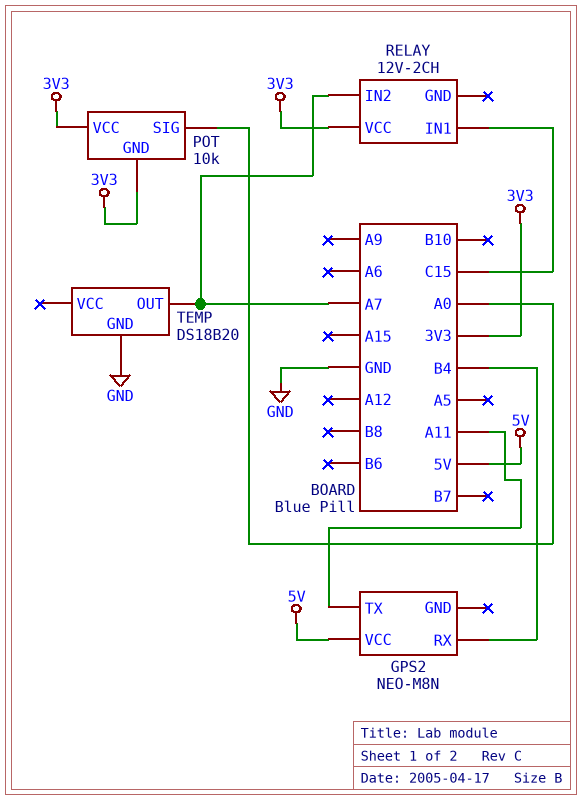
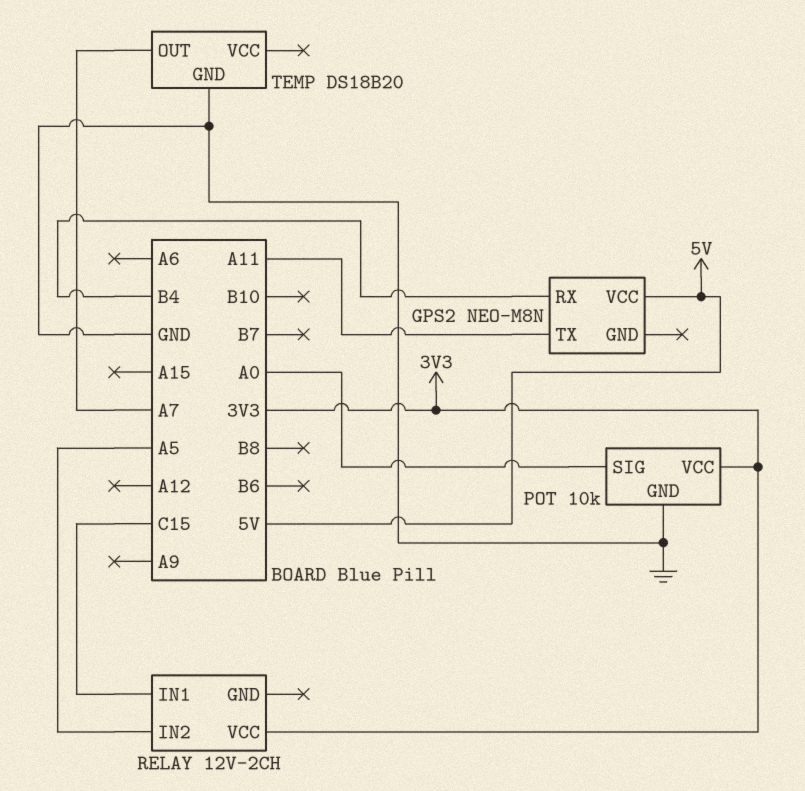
POT pin GND: 3V3 -> GND
RELAY pin IN2: A7 -> A5

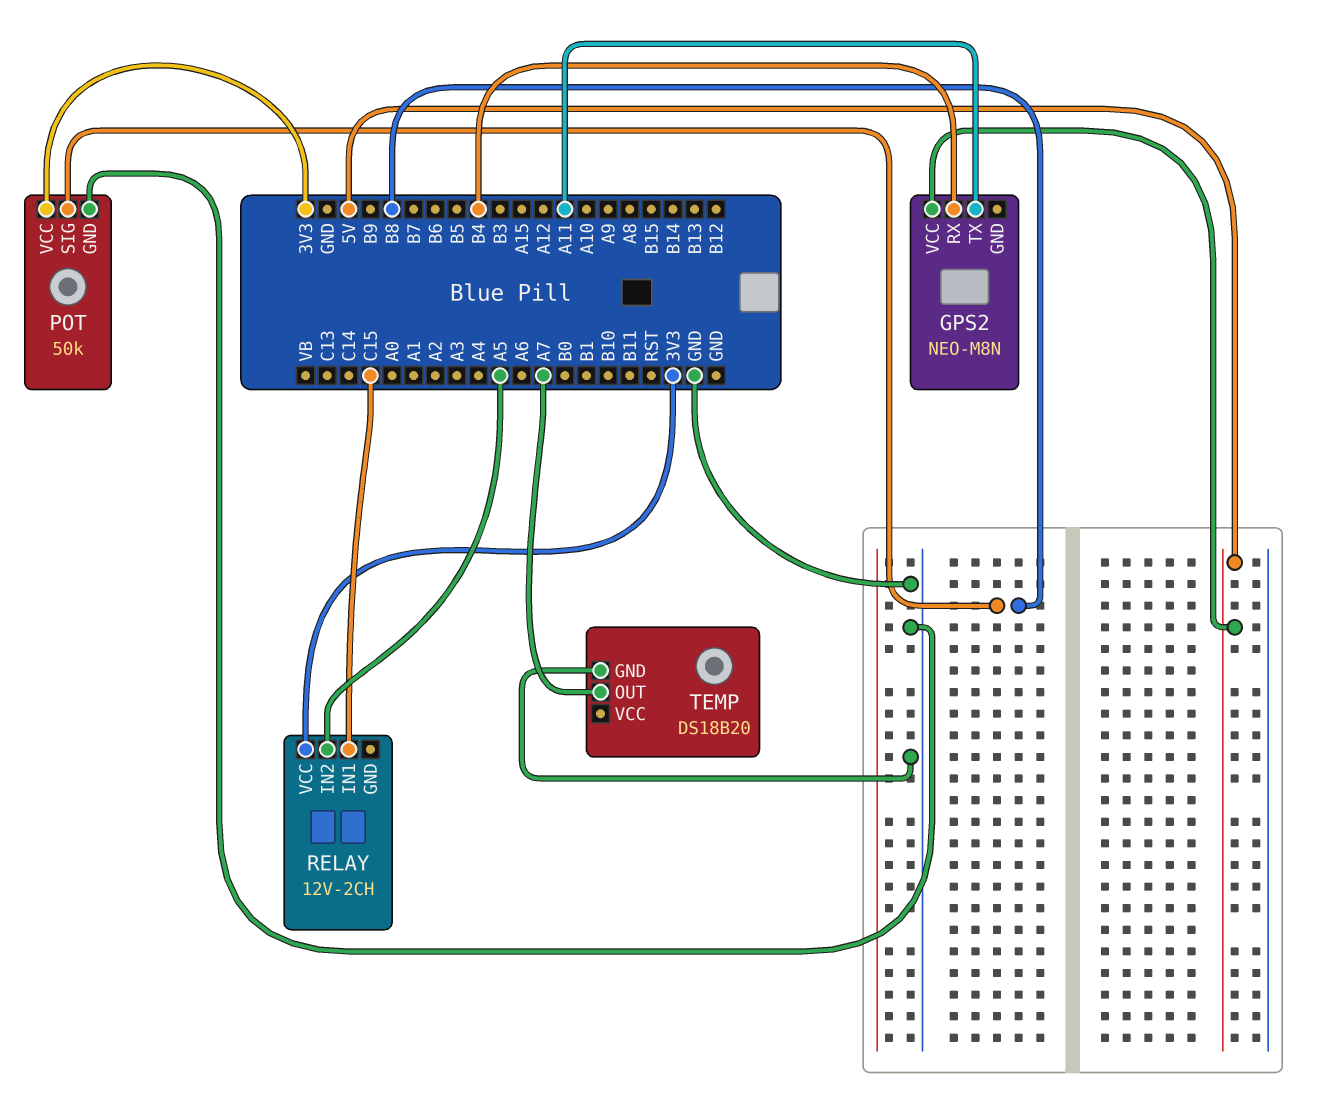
POT: 10k -> 50k
POT pin SIG: A0 -> B8

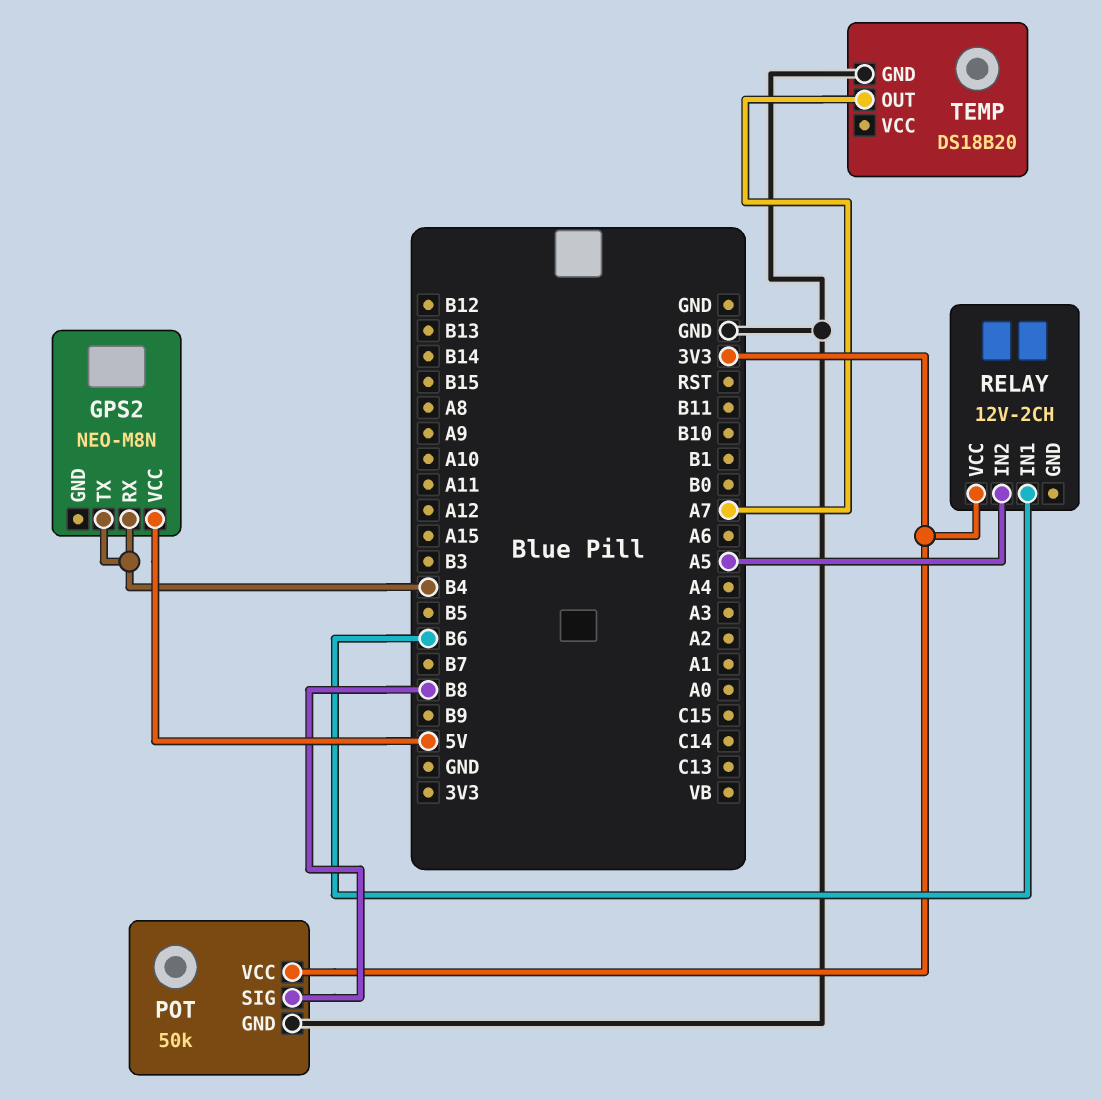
GPS2 pin TX: A11 -> B4
RELAY pin IN1: C15 -> B6

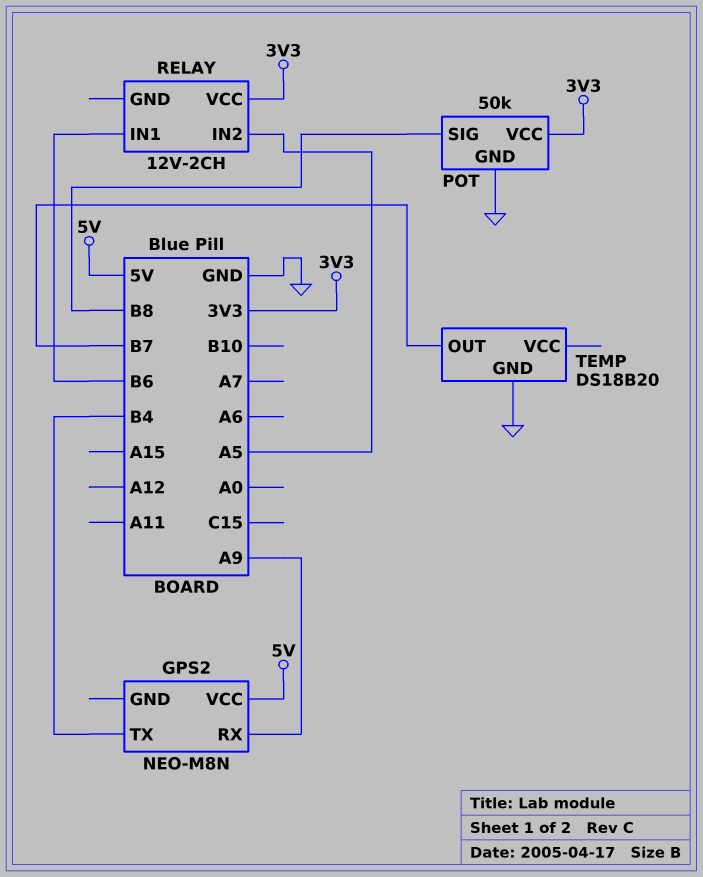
GPS2 pin RX: B4 -> A9
TEMP pin OUT: A7 -> B7

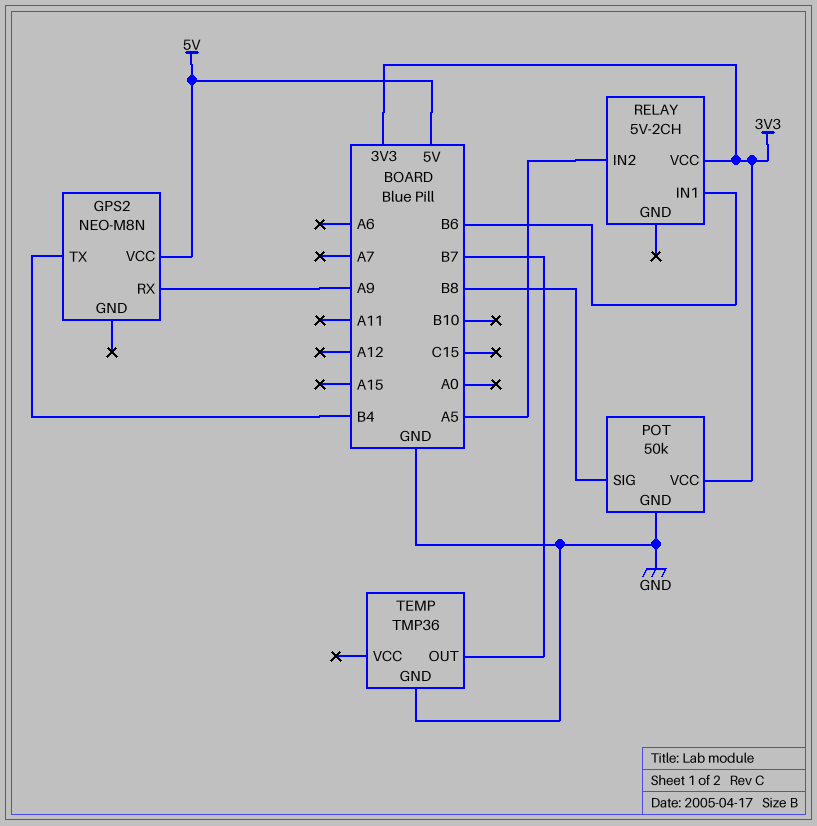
RELAY: 12V-2CH -> 5V-2CH
TEMP: DS18B20 -> TMP36

